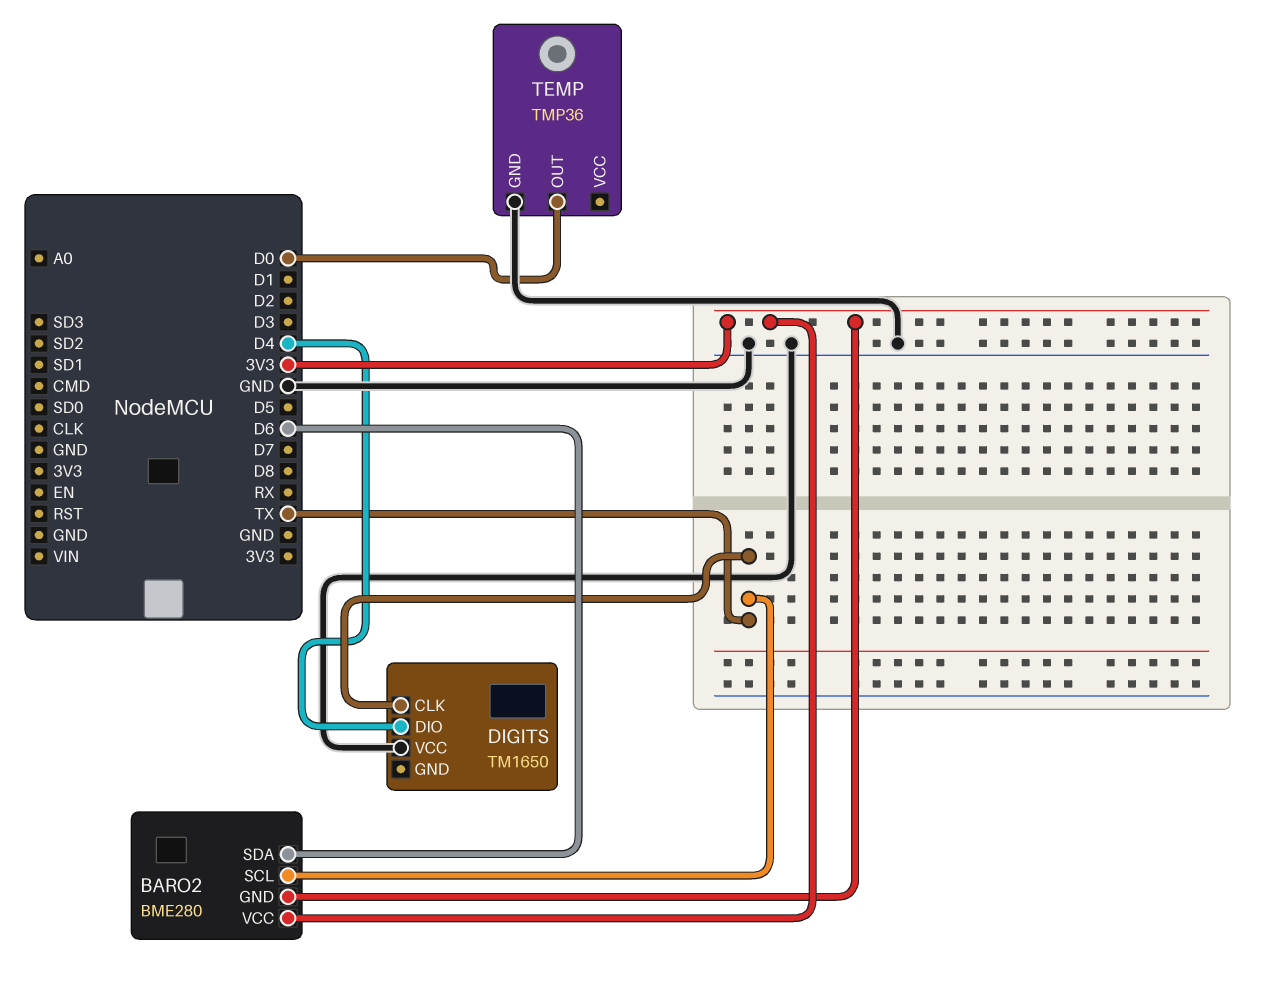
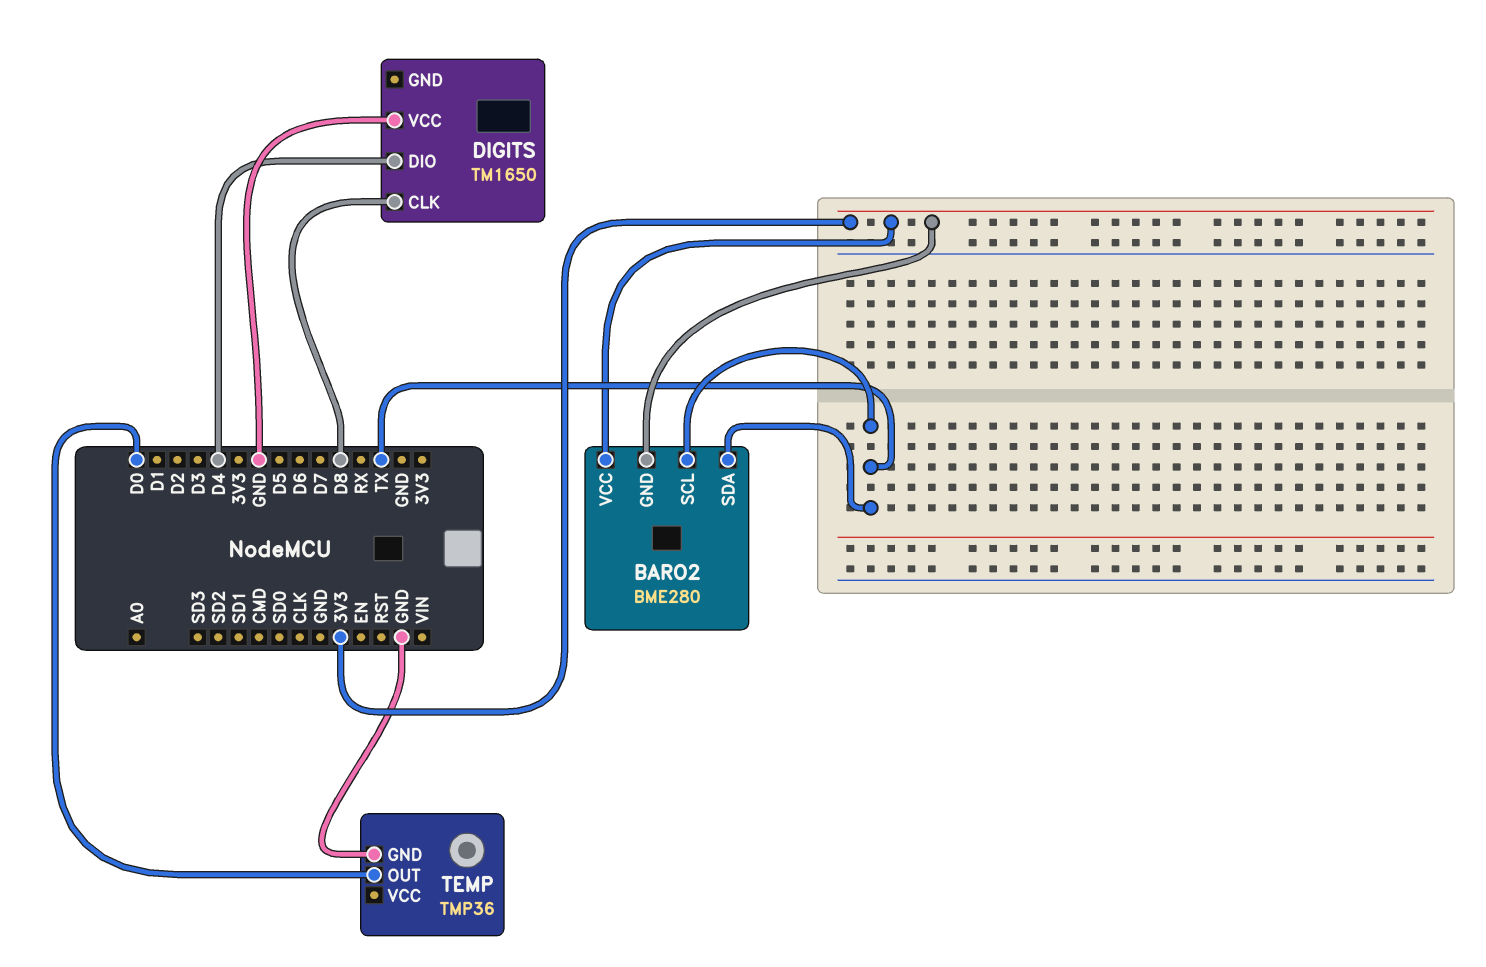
BARO2 pin SDA: D6 -> TX
DIGITS pin CLK: TX -> D8

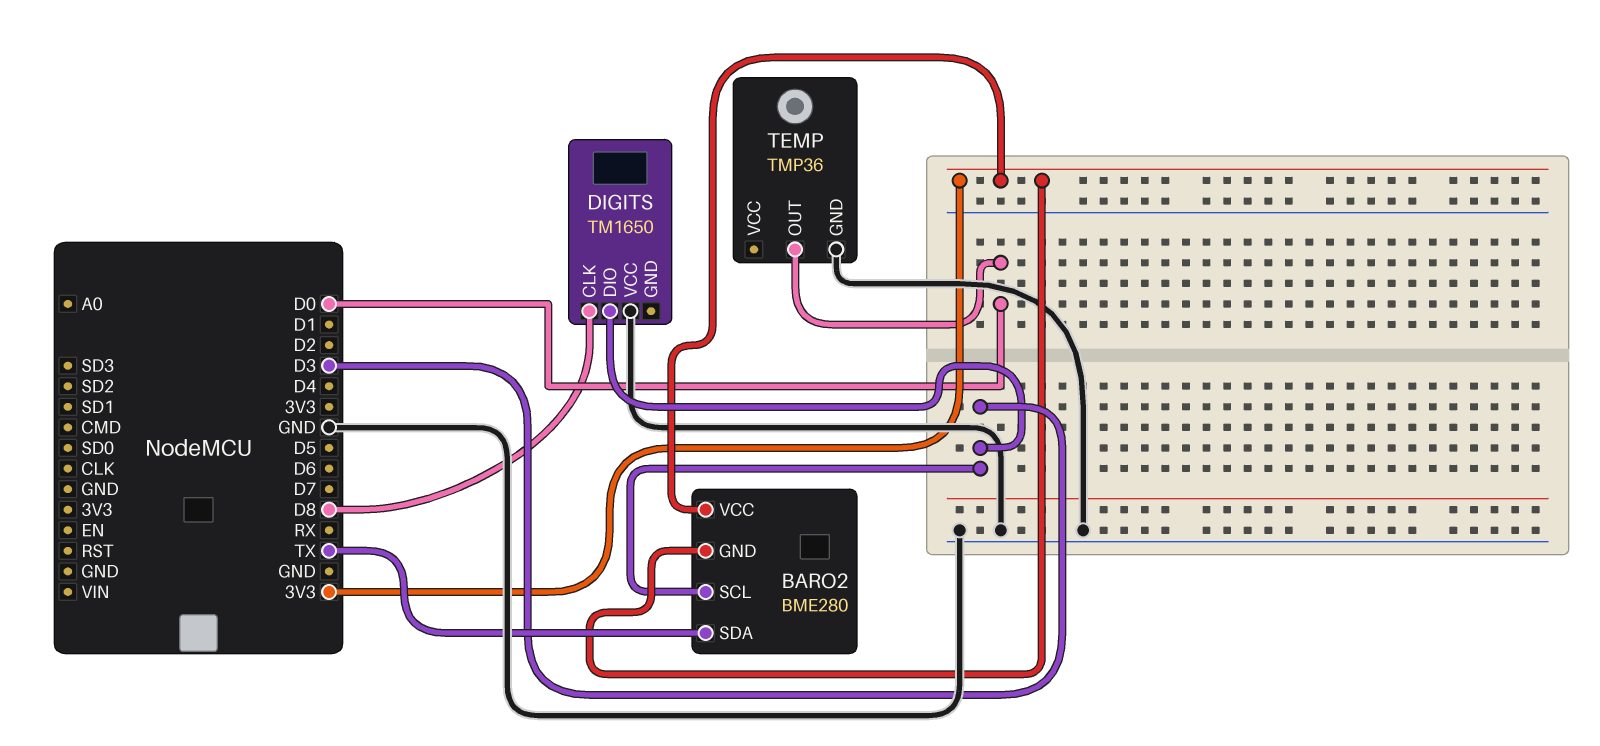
BARO2 pin SCL: TX -> D3
DIGITS pin DIO: D4 -> D3

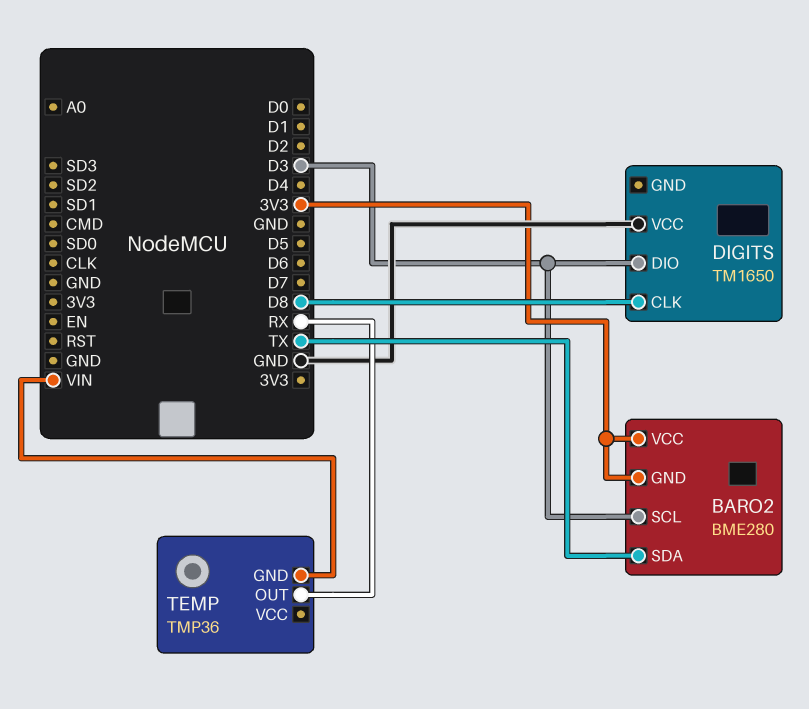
TEMP pin GND: GND -> VIN
TEMP pin OUT: D0 -> RX

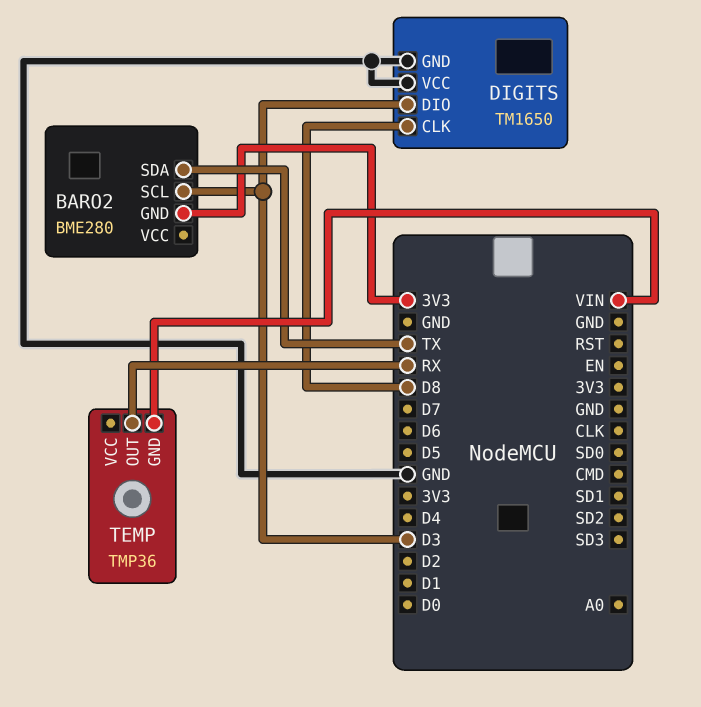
BARO2 pin VCC: 3V3 -> none
DIGITS pin GND: none -> GND

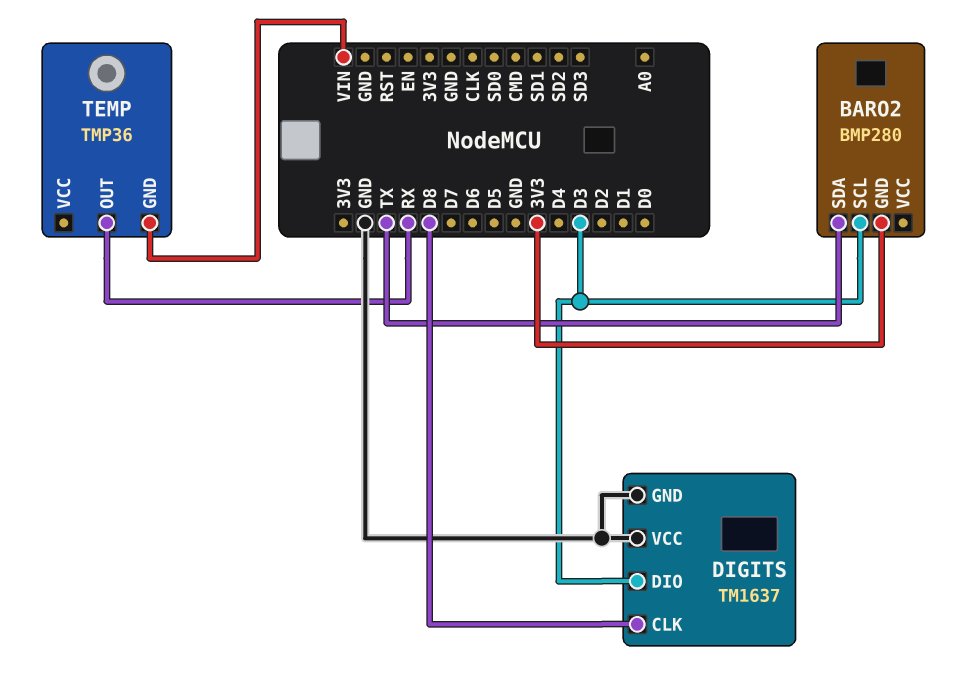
BARO2: BME280 -> BMP280
DIGITS: TM1650 -> TM1637

